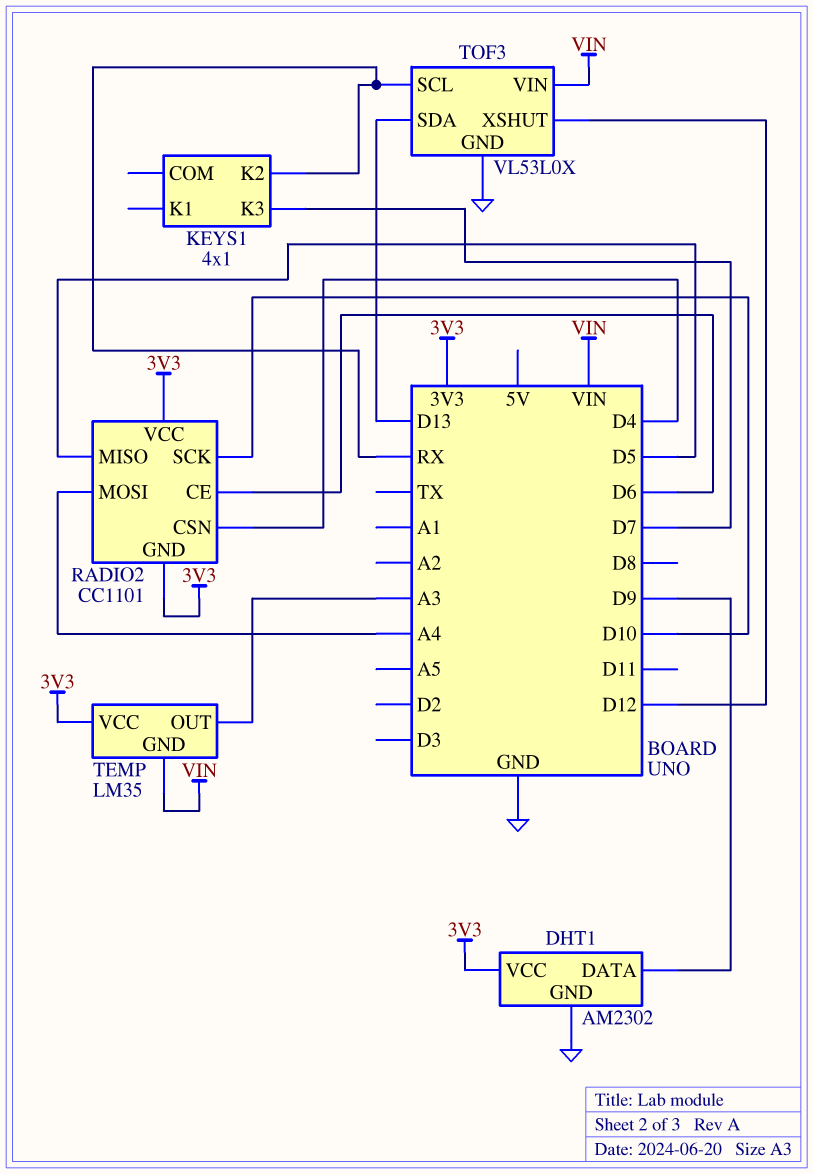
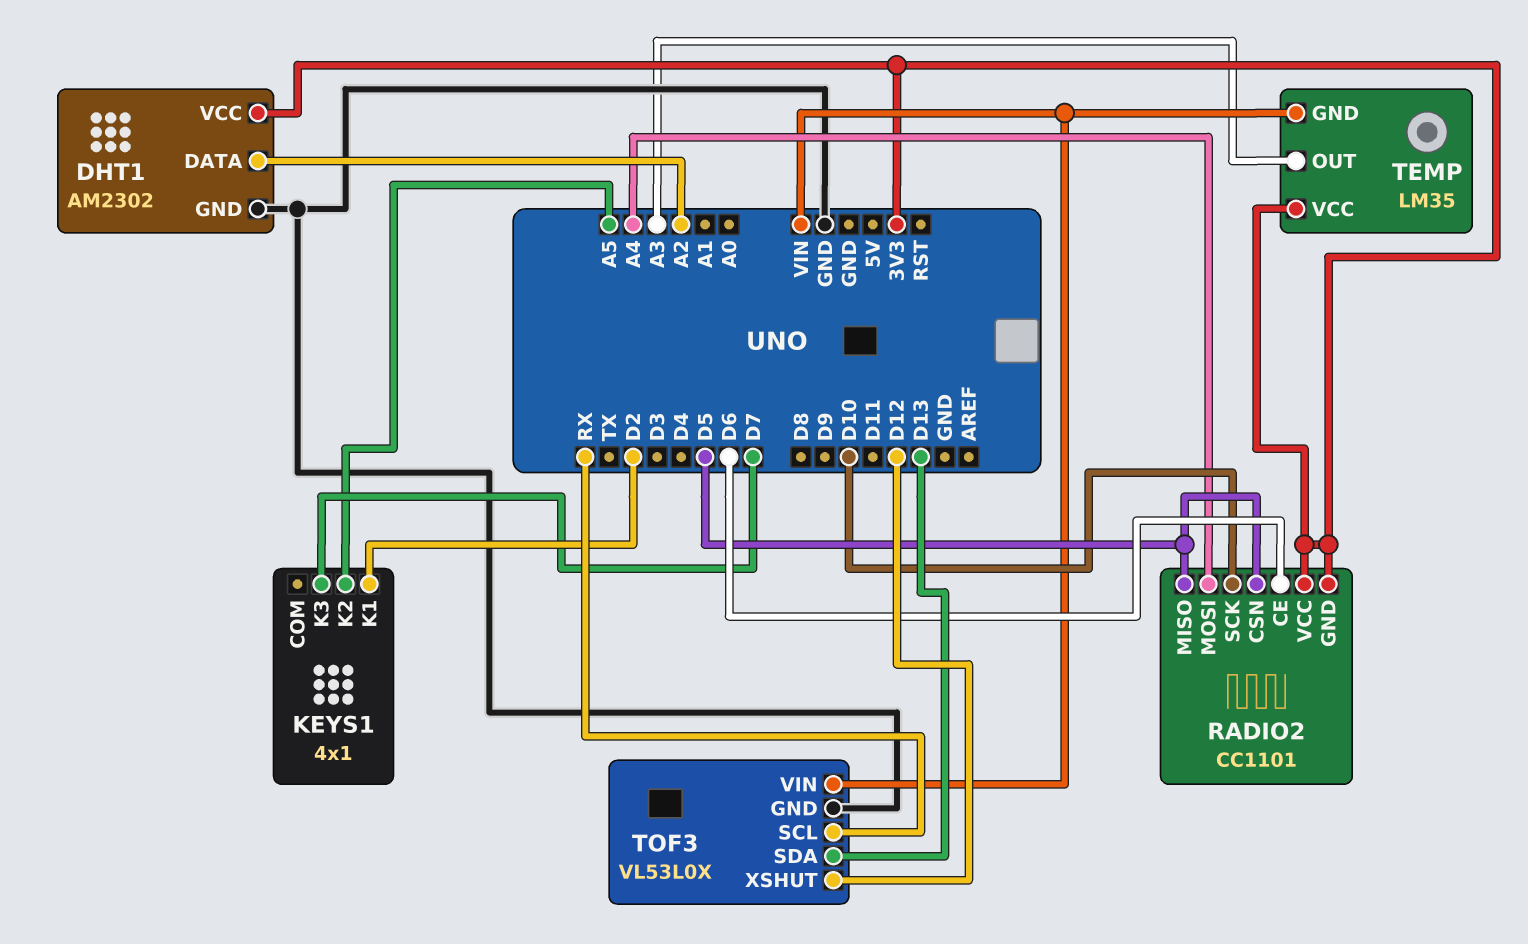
DHT1 pin DATA: D9 -> A2
KEYS1 pin K1: none -> D2
KEYS1 pin K2: RX -> A5
RADIO2 pin CSN: D4 -> D5

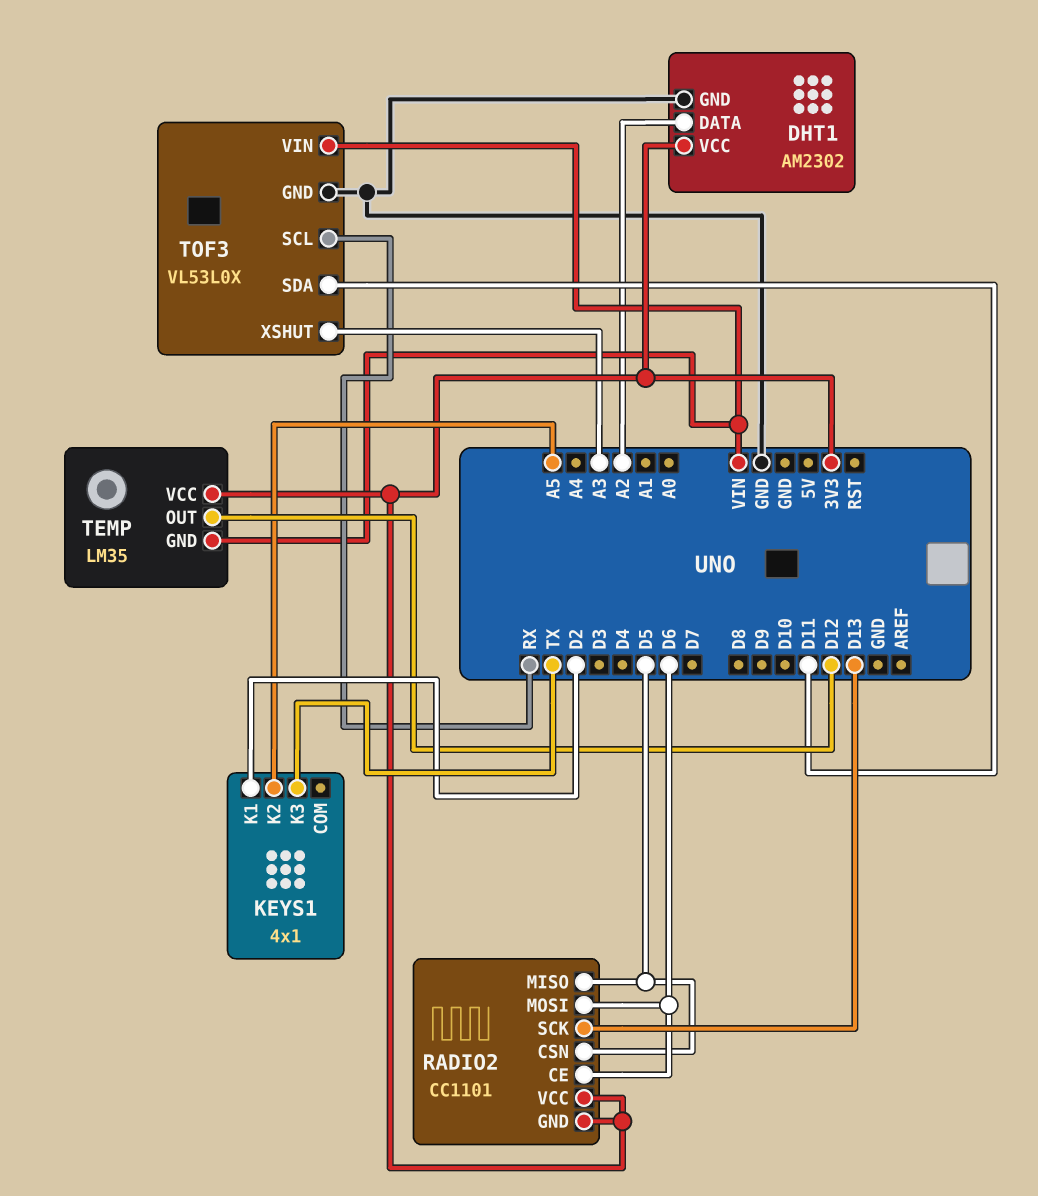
KEYS1 pin K3: D7 -> TX
RADIO2 pin MOSI: A4 -> D6
RADIO2 pin SCK: D10 -> D13
TEMP pin OUT: A3 -> D12
TOF3 pin SDA: D13 -> D11
TOF3 pin XSHUT: D12 -> A3

